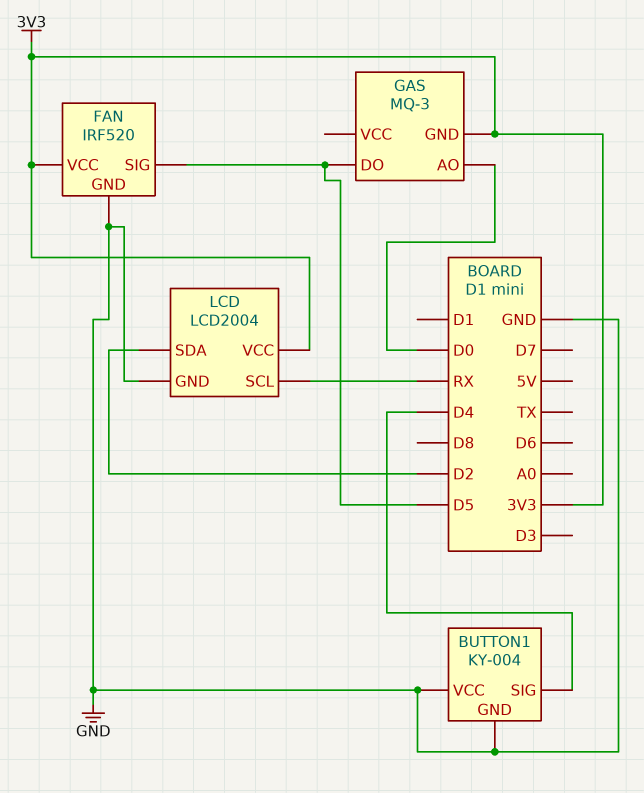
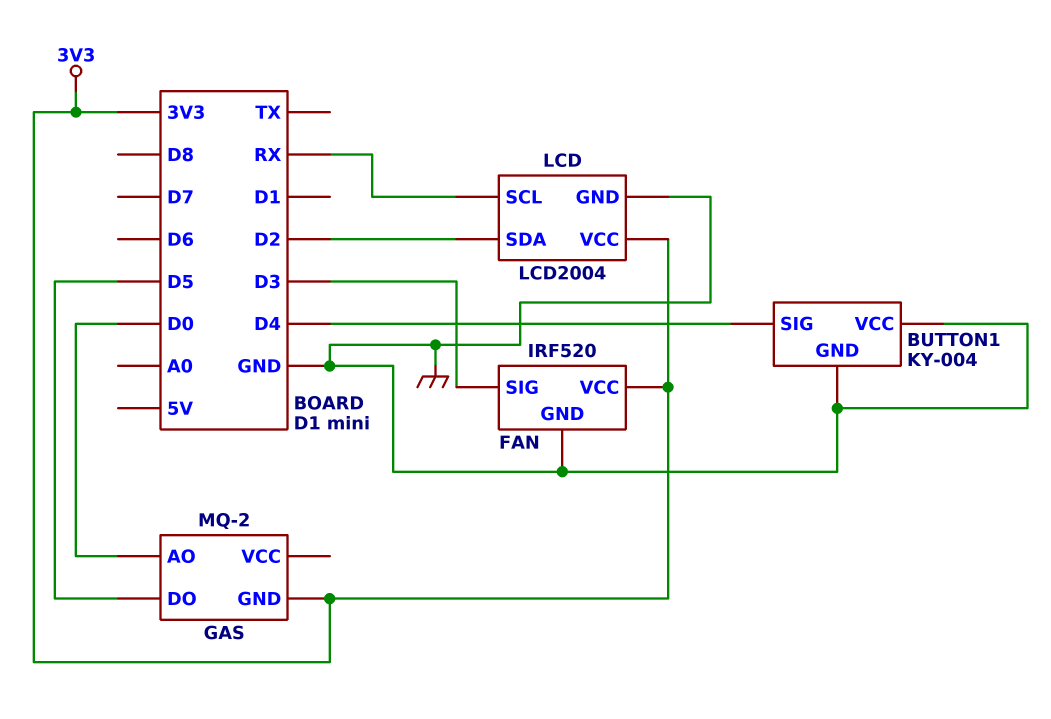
FAN pin SIG: D5 -> D3
GAS: MQ-3 -> MQ-2

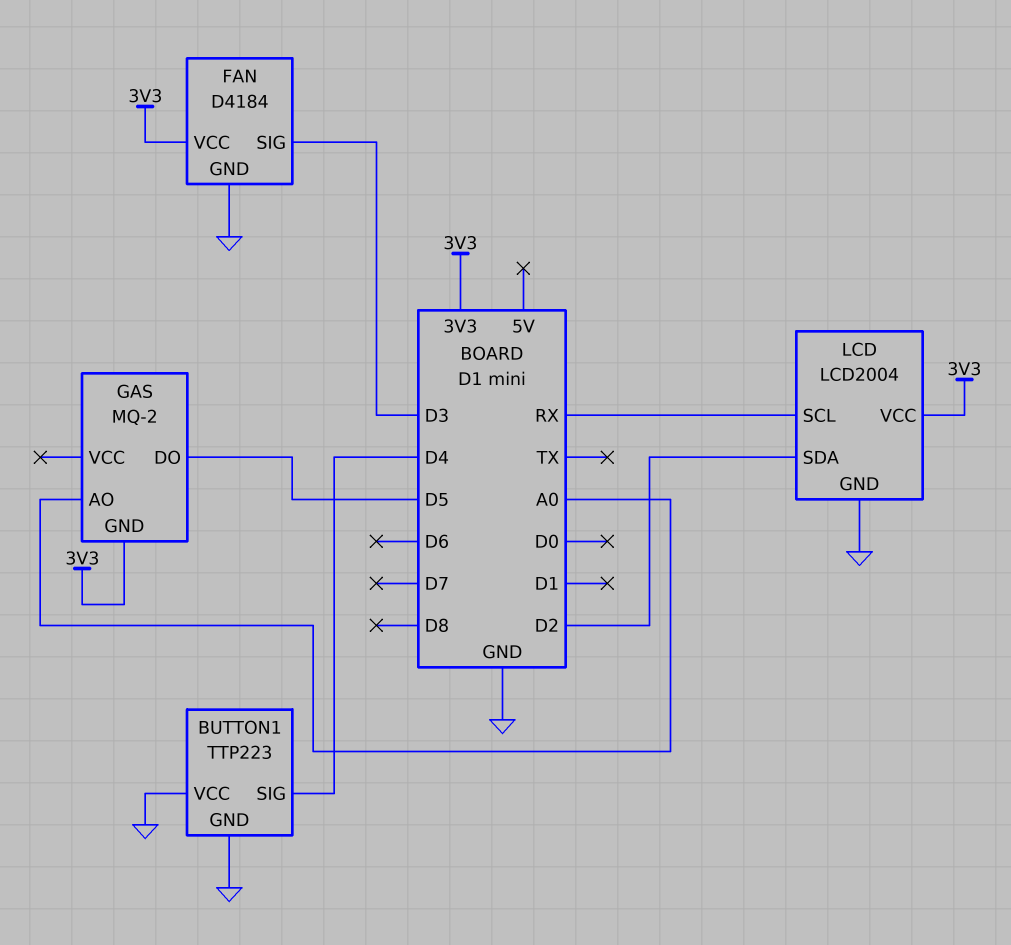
BUTTON1: KY-004 -> TTP223
FAN: IRF520 -> D4184
GAS pin AO: D0 -> A0

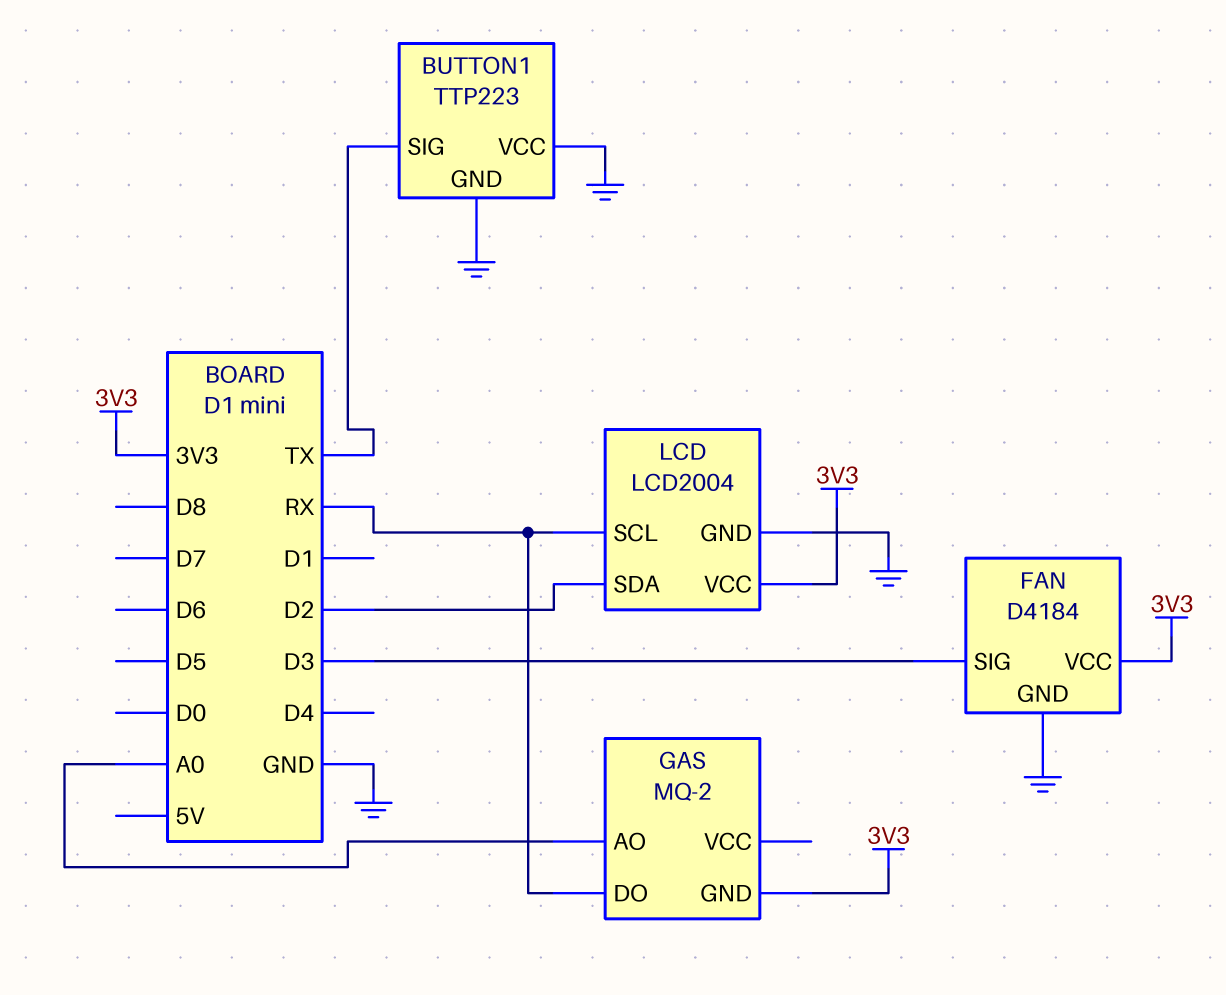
BUTTON1 pin SIG: D4 -> TX
GAS pin DO: D5 -> RX

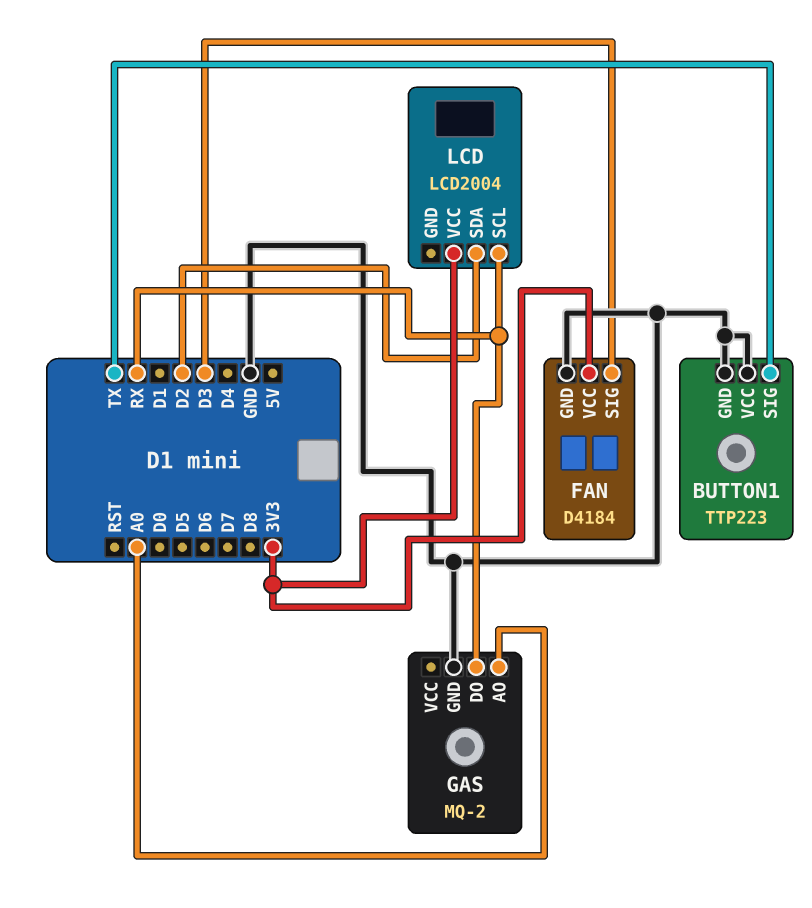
GAS pin GND: 3V3 -> GND
LCD pin GND: GND -> none

